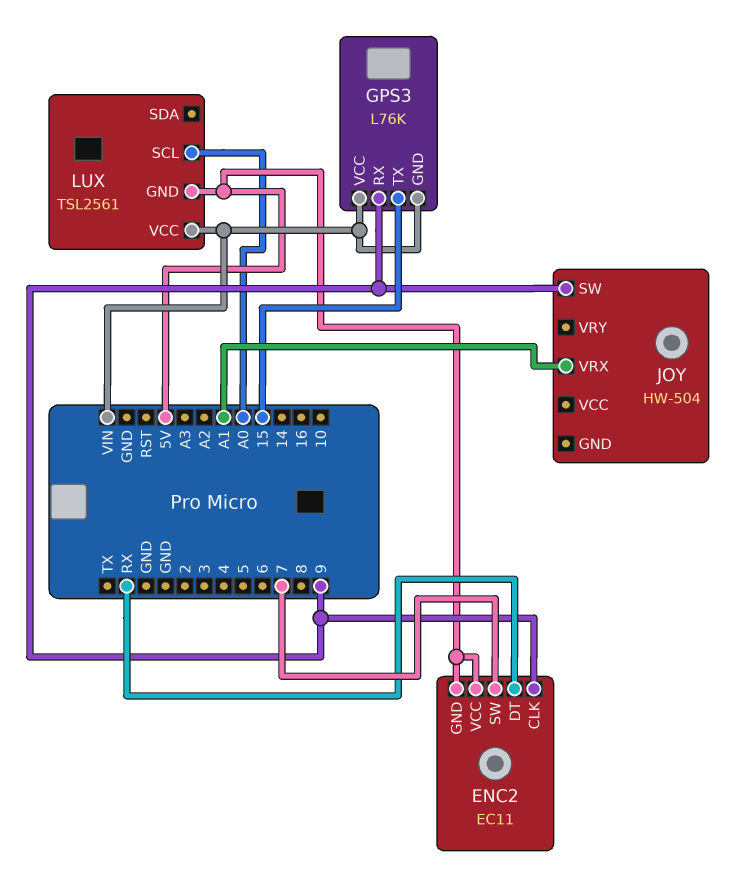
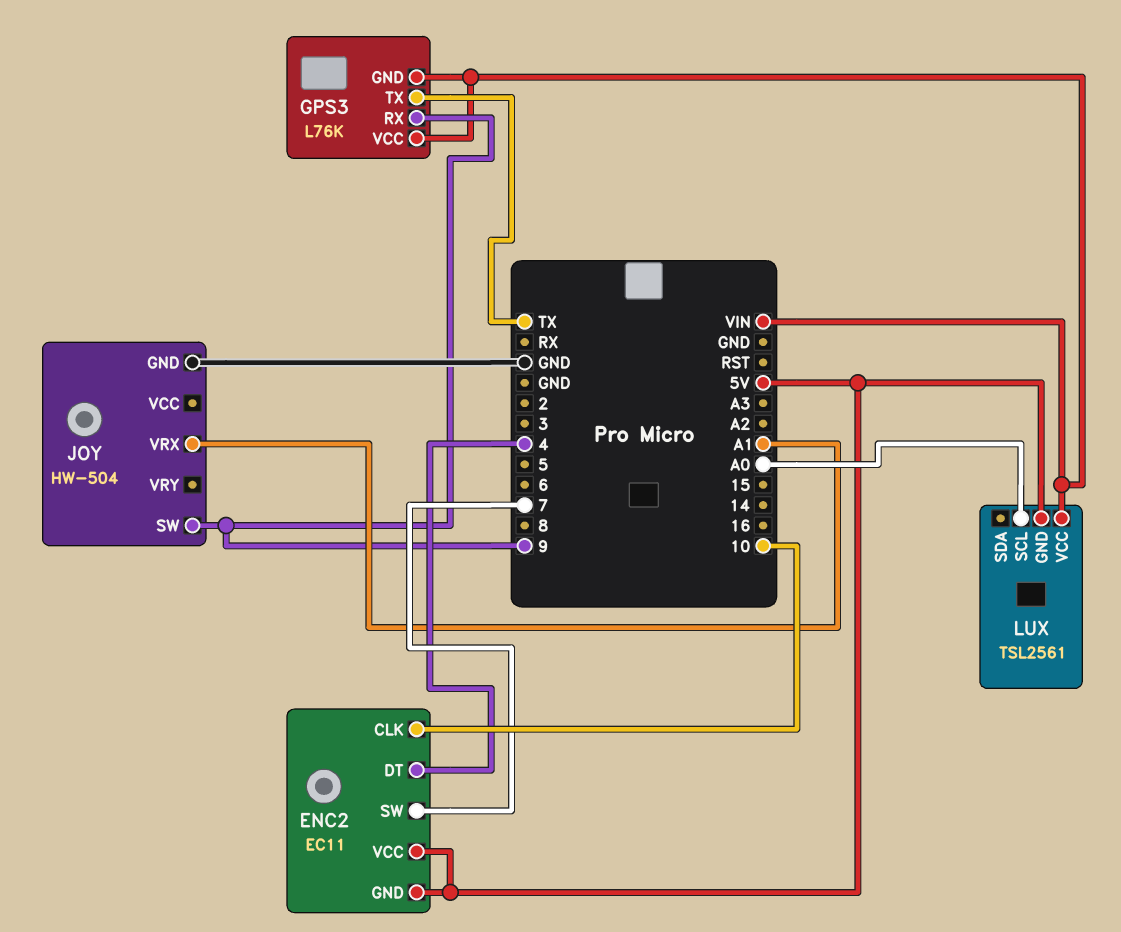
ENC2 pin CLK: 9 -> 10
ENC2 pin DT: RX -> 4
GPS3 pin TX: 15 -> TX
JOY pin GND: none -> GND

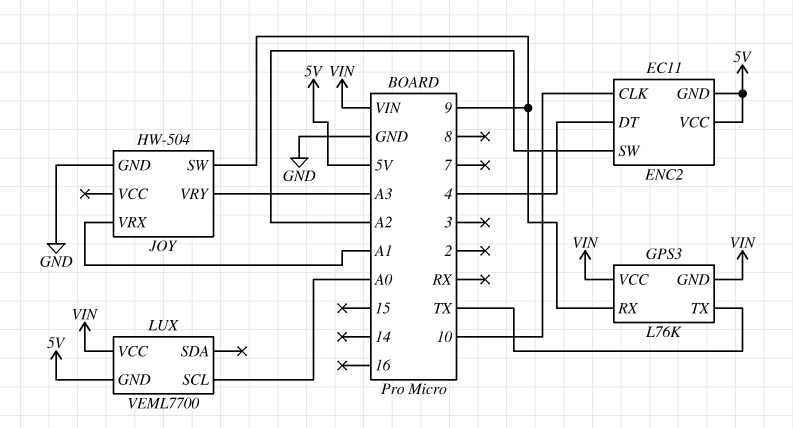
ENC2 pin SW: 7 -> A2
JOY pin VRY: none -> A3
LUX: TSL2561 -> VEML7700

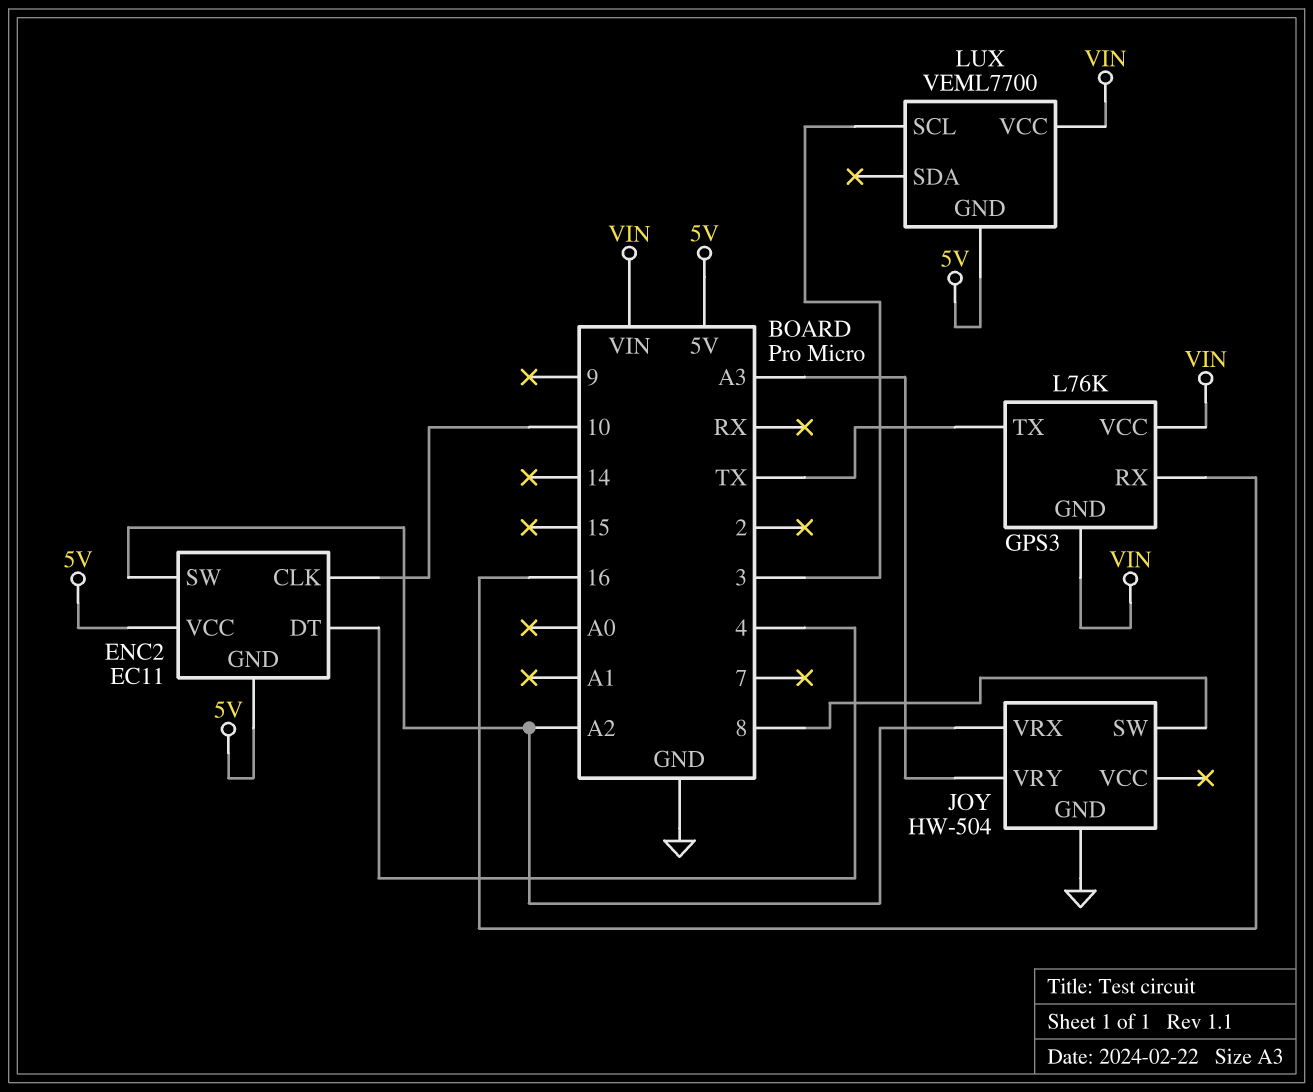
GPS3 pin RX: 9 -> 16
JOY pin SW: 9 -> 8
JOY pin VRX: A1 -> A2
LUX pin SCL: A0 -> 3

